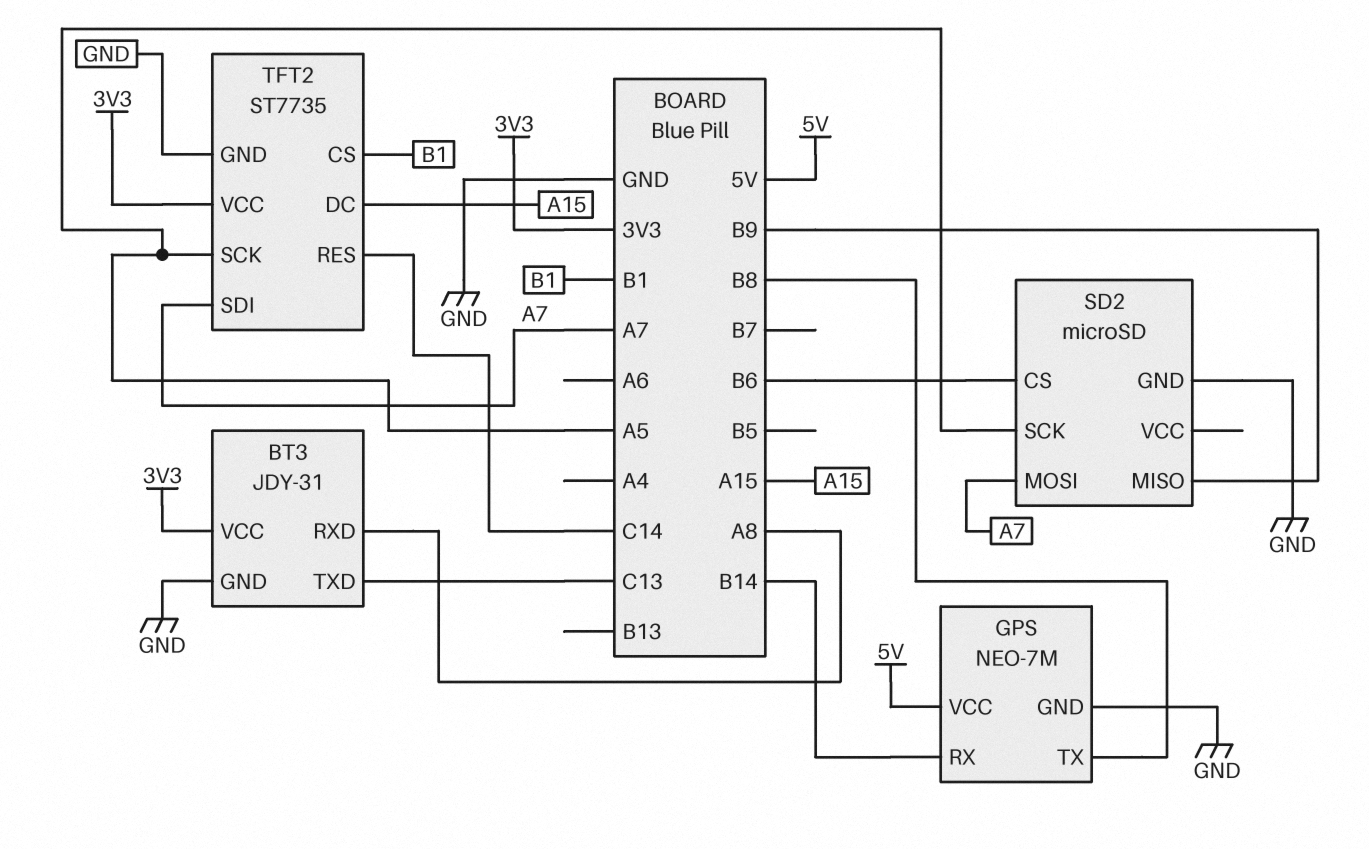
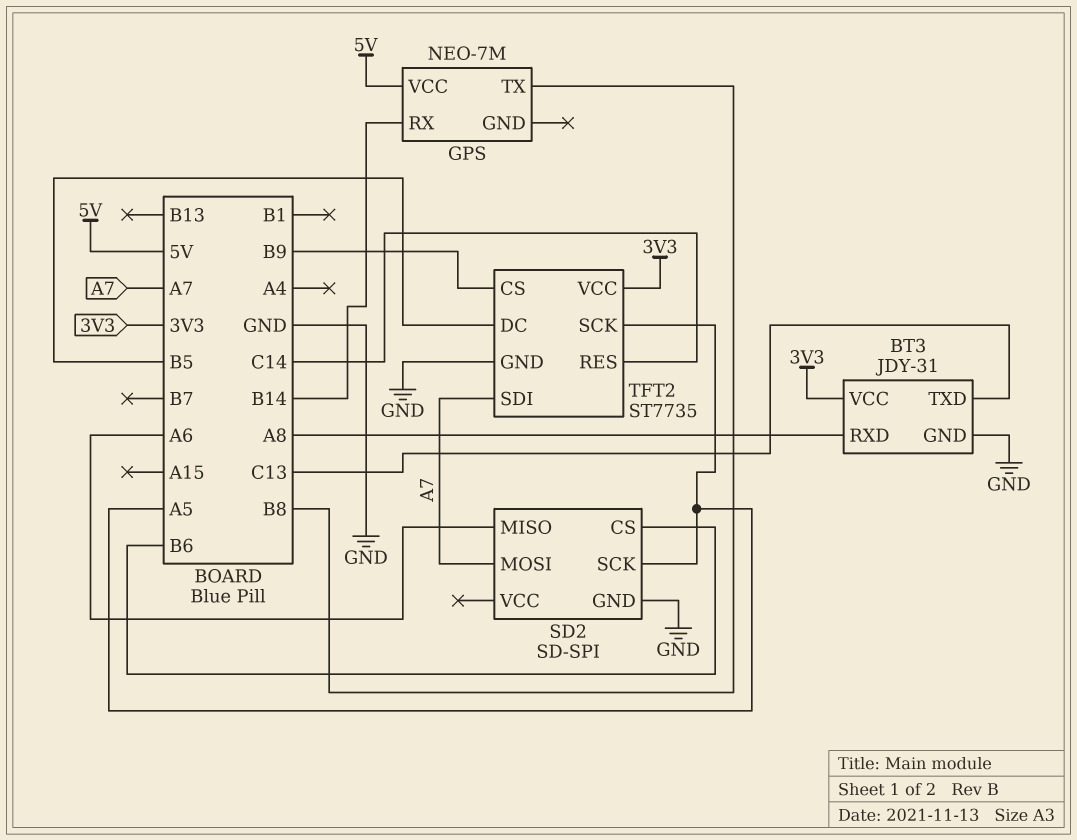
GPS pin GND: GND -> none
SD2: microSD -> SD-SPI
SD2 pin MISO: B9 -> A6
TFT2 pin CS: B1 -> B9
TFT2 pin DC: A15 -> B5

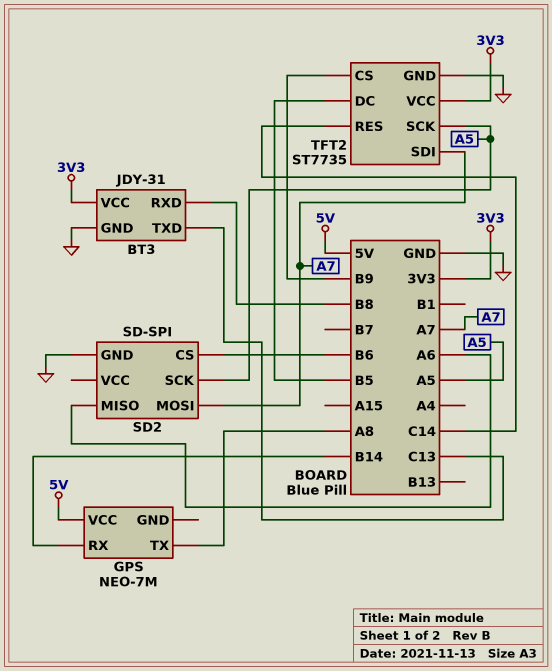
BT3 pin RXD: A8 -> B8
GPS pin TX: B8 -> A8

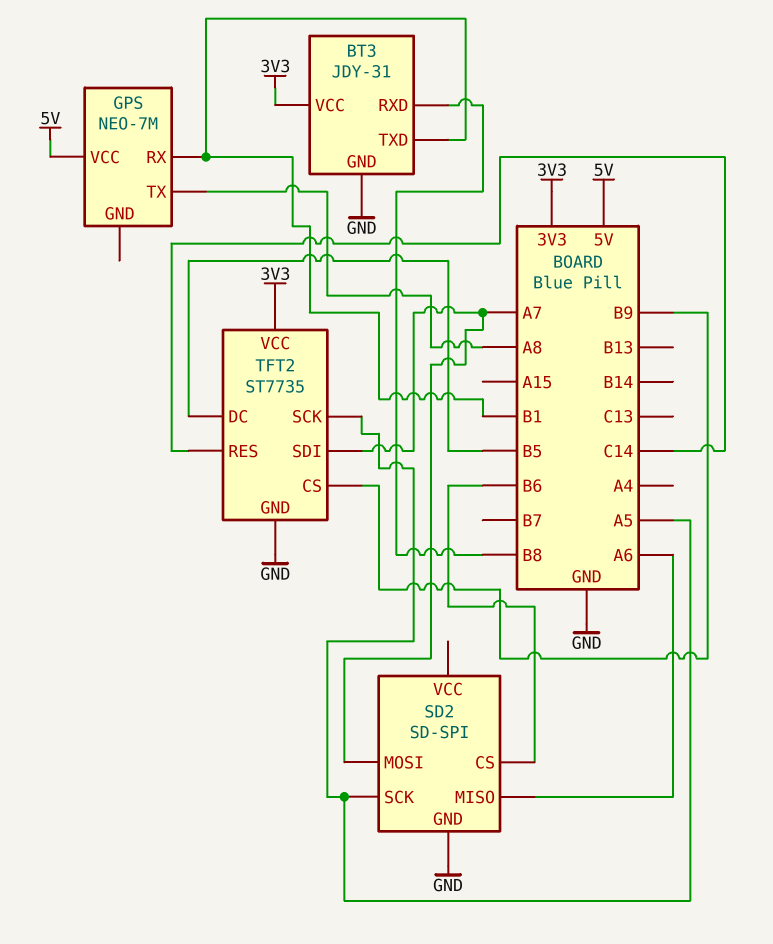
BT3 pin TXD: C13 -> B1
GPS pin RX: B14 -> B1

